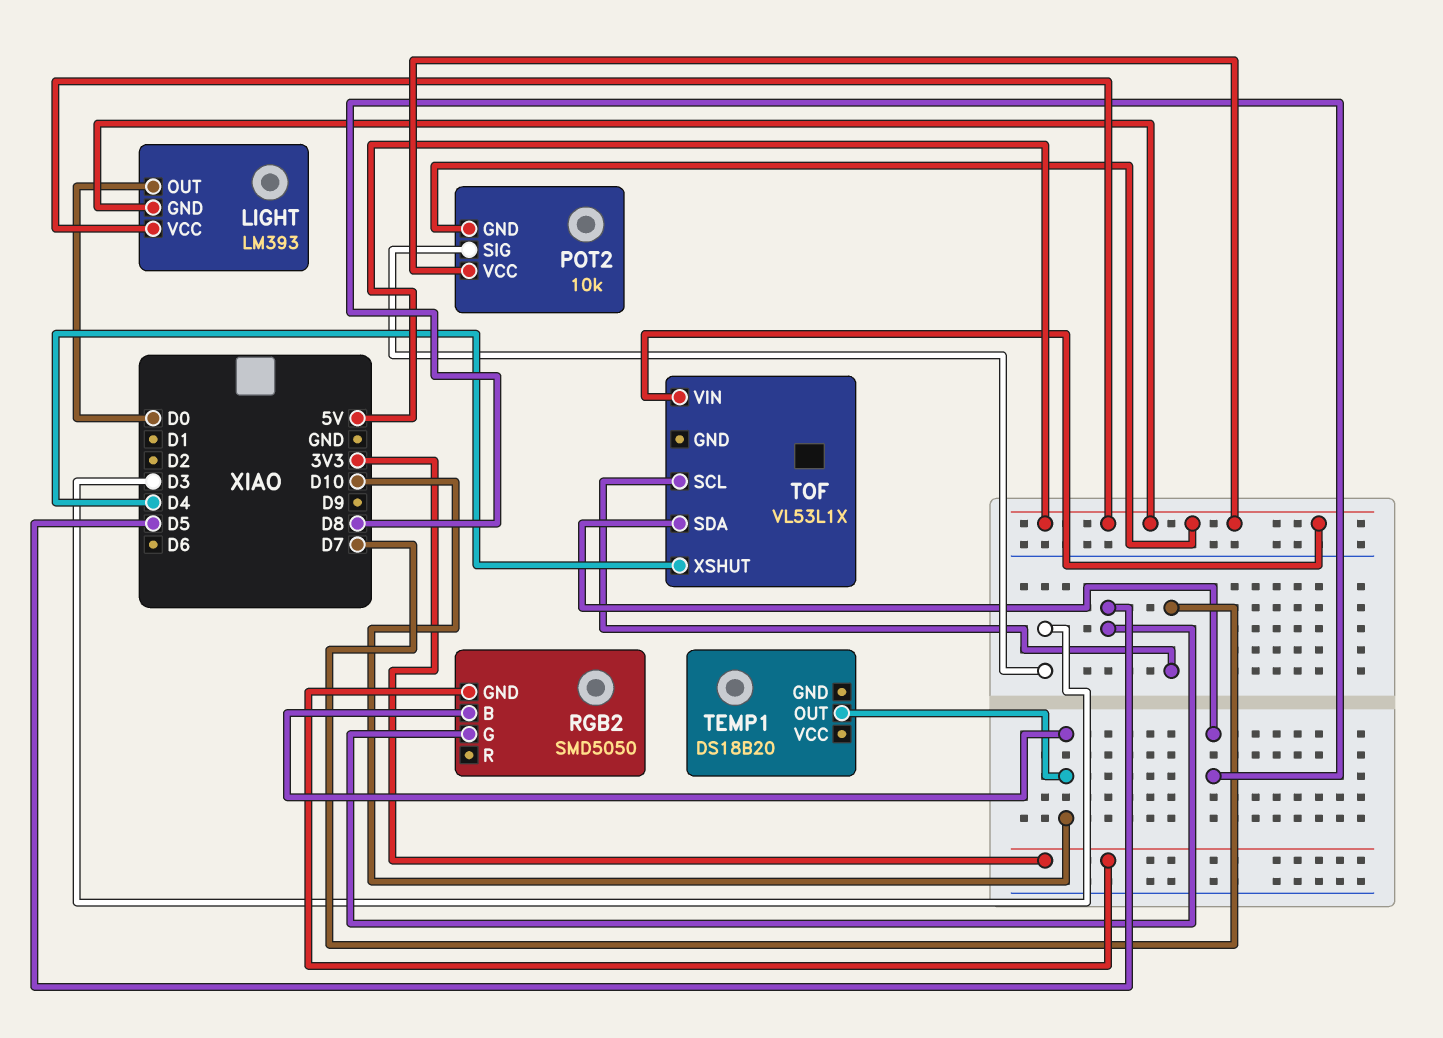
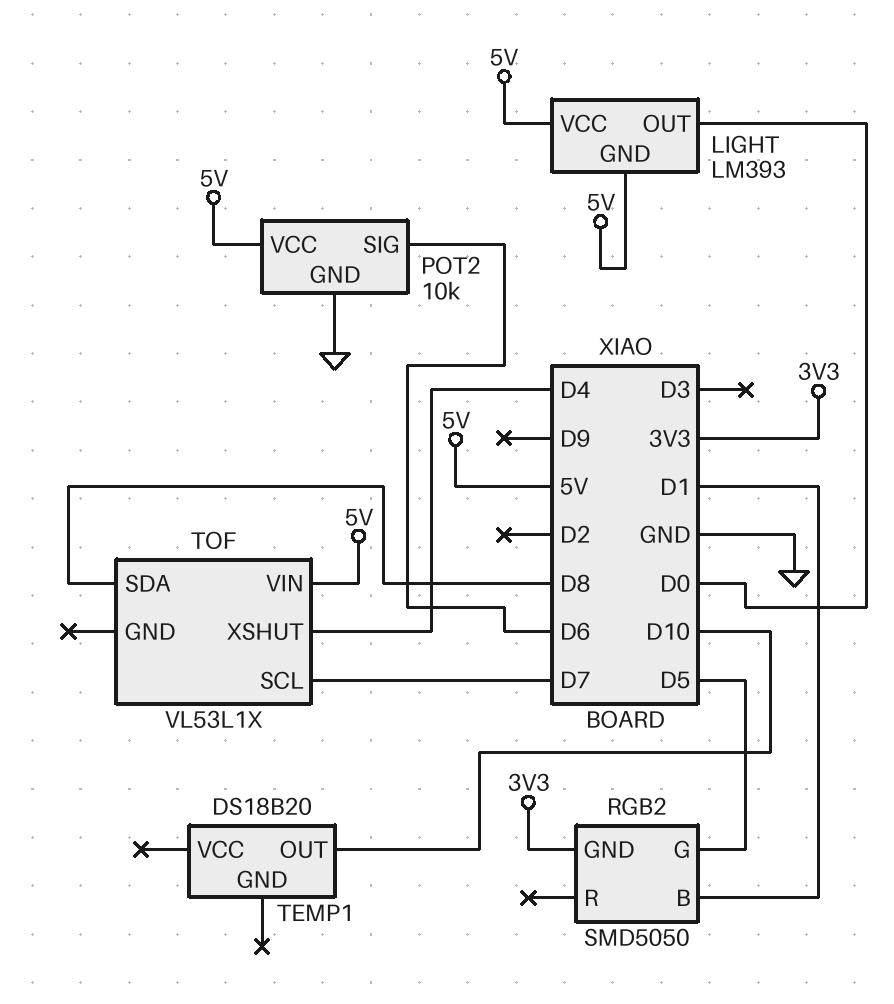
POT2 pin GND: 5V -> GND
POT2 pin SIG: D3 -> D6
RGB2 pin B: D10 -> D1

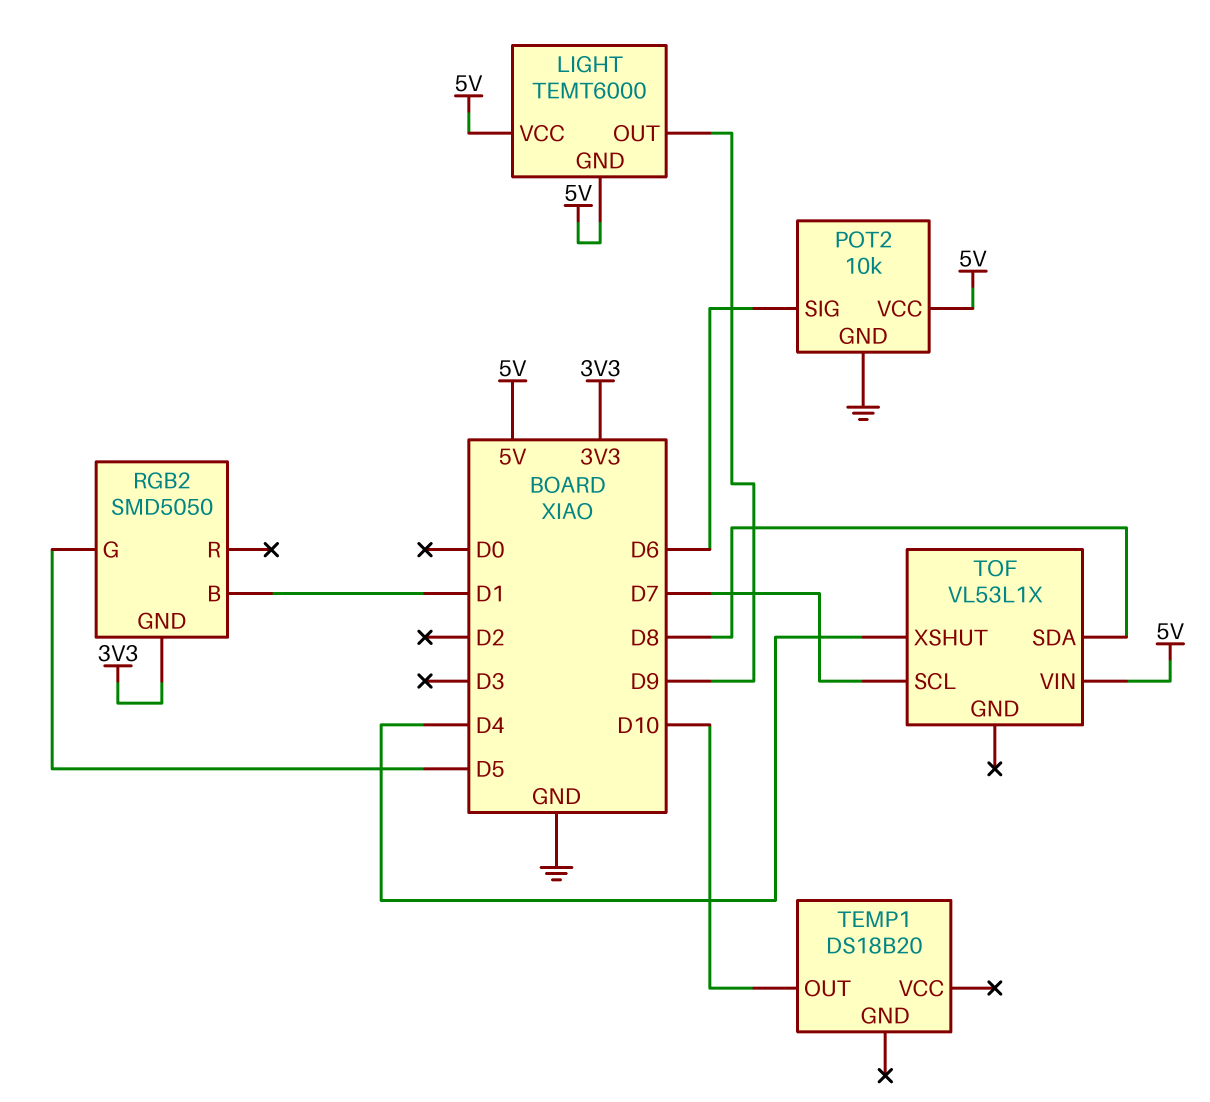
LIGHT: LM393 -> TEMT6000
LIGHT pin OUT: D0 -> D9

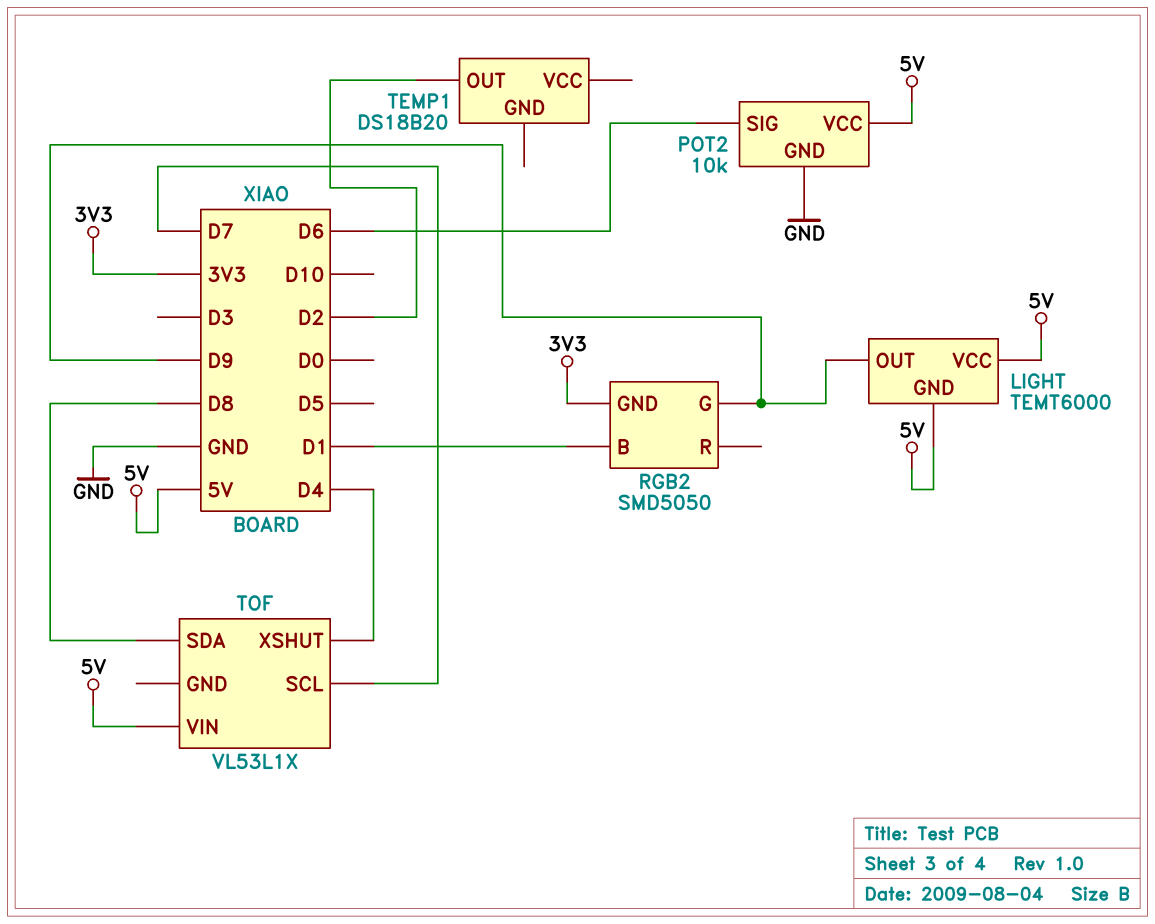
RGB2 pin G: D5 -> D9
TEMP1 pin OUT: D10 -> D2

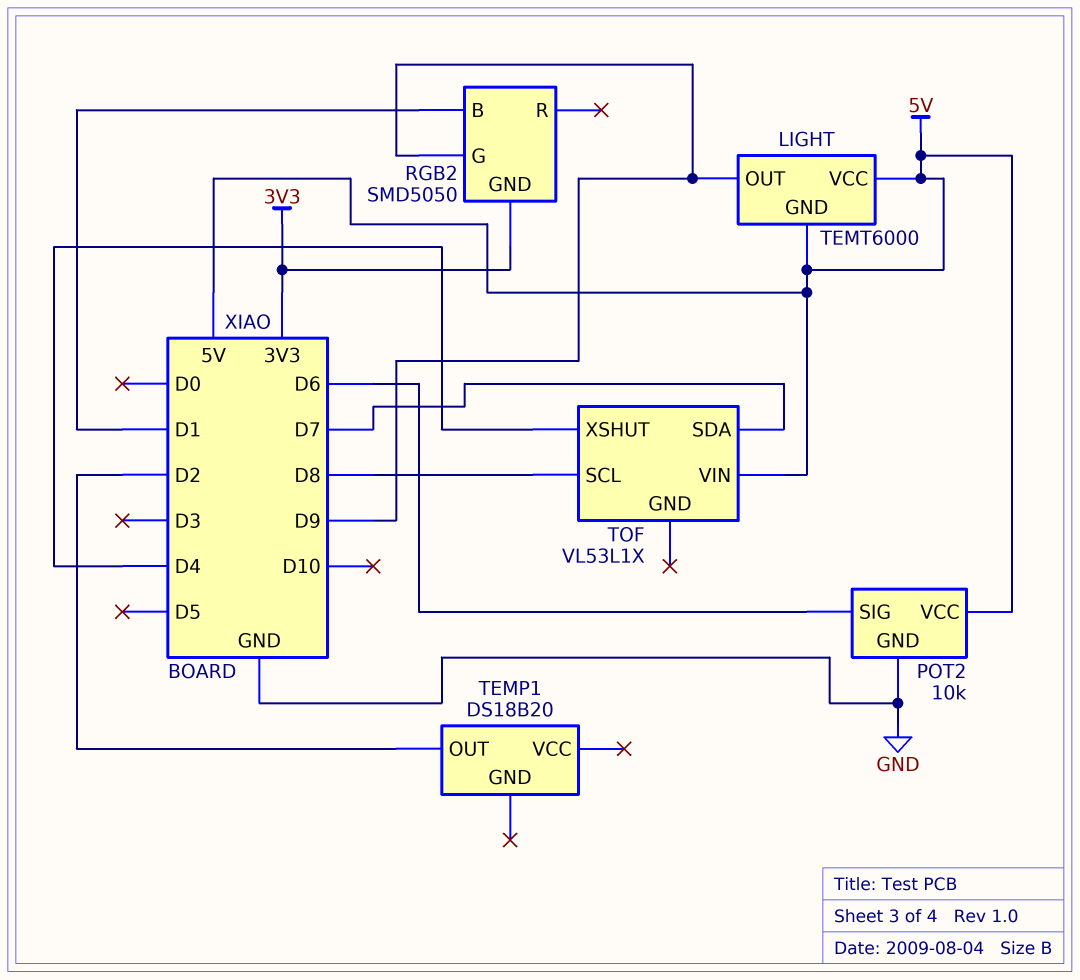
TOF pin SCL: D7 -> D8
TOF pin SDA: D8 -> D7

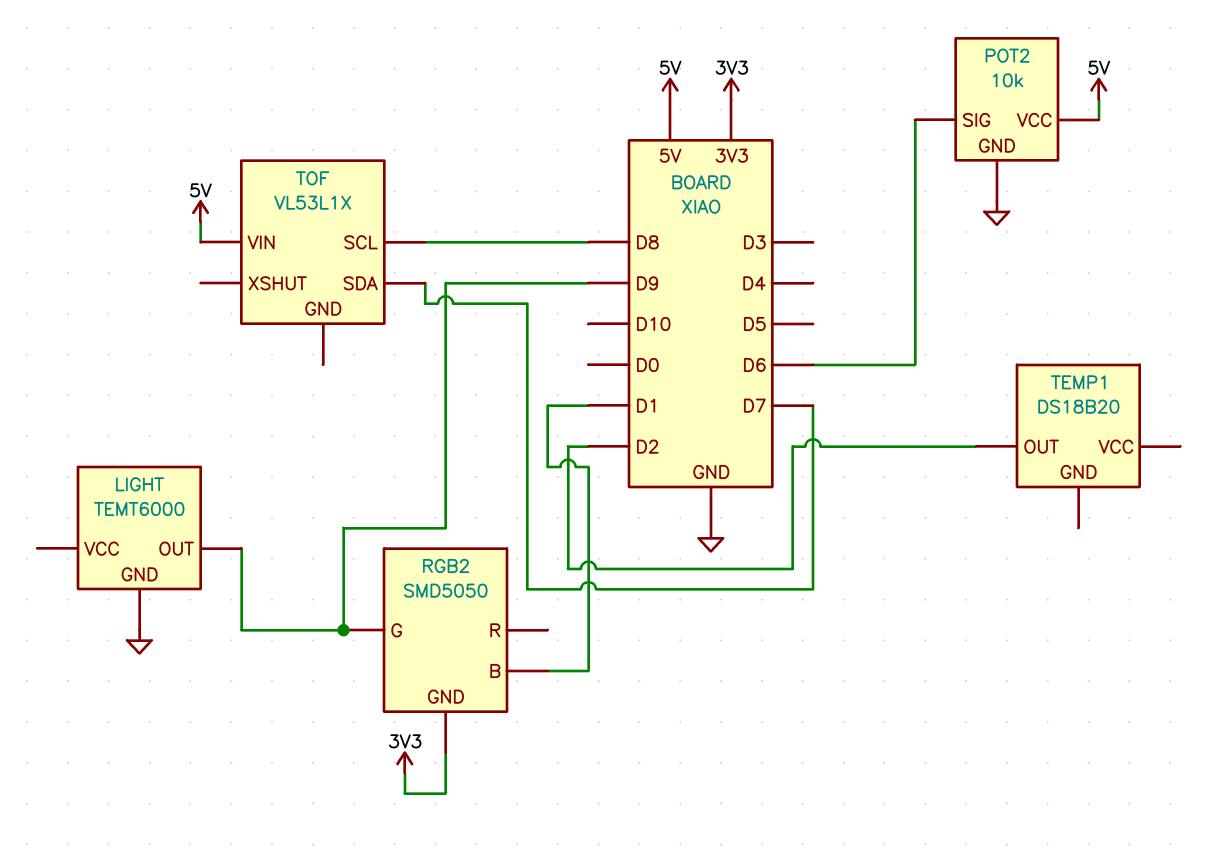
LIGHT pin GND: 5V -> GND
LIGHT pin VCC: 5V -> none
TOF pin XSHUT: D4 -> none

